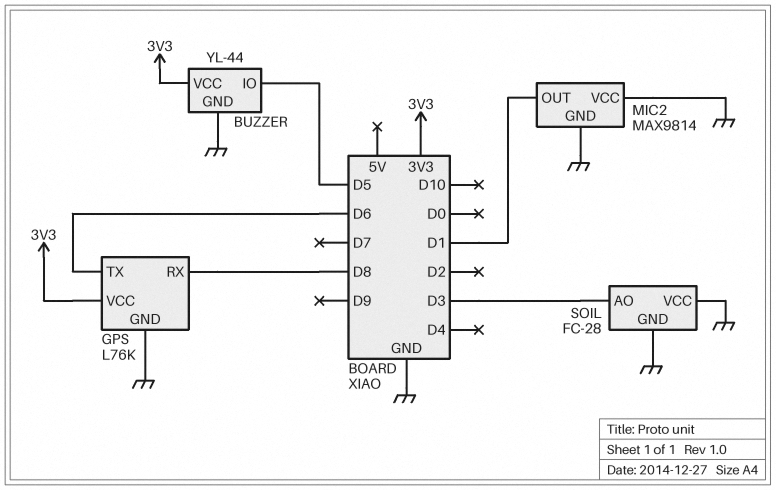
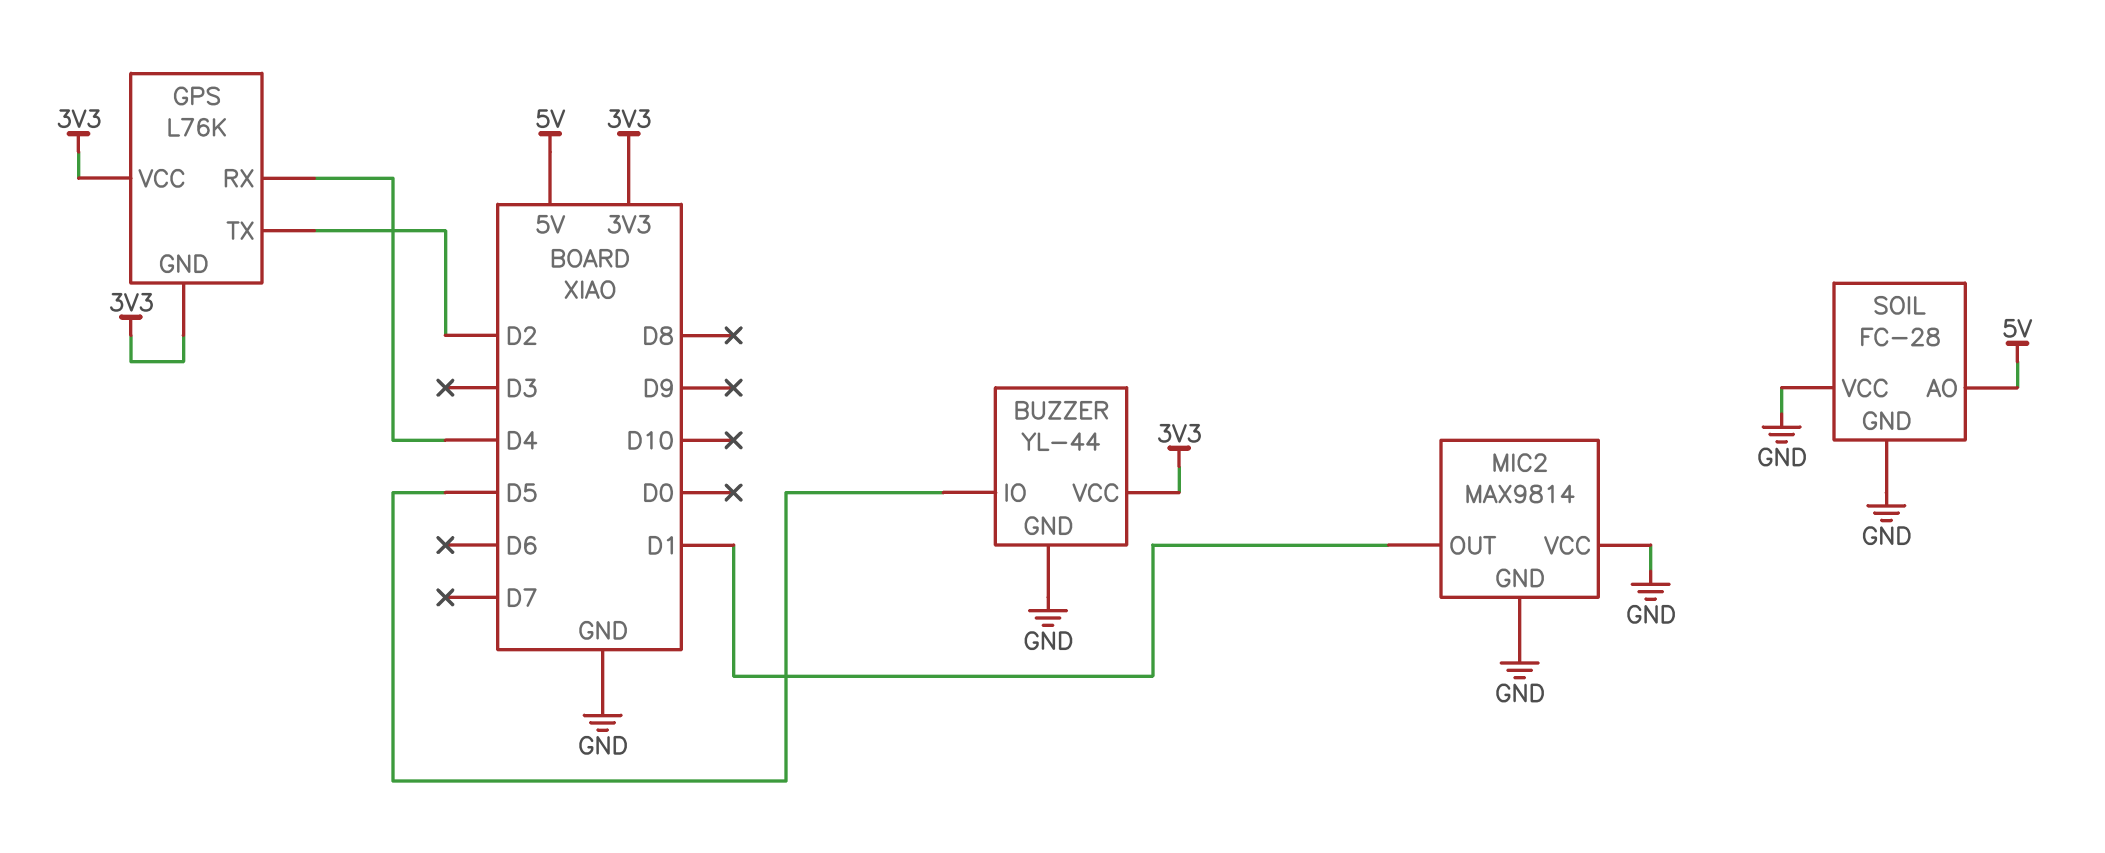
GPS pin GND: GND -> 3V3
GPS pin RX: D8 -> D4
GPS pin TX: D6 -> D2
SOIL pin AO: D3 -> 5V

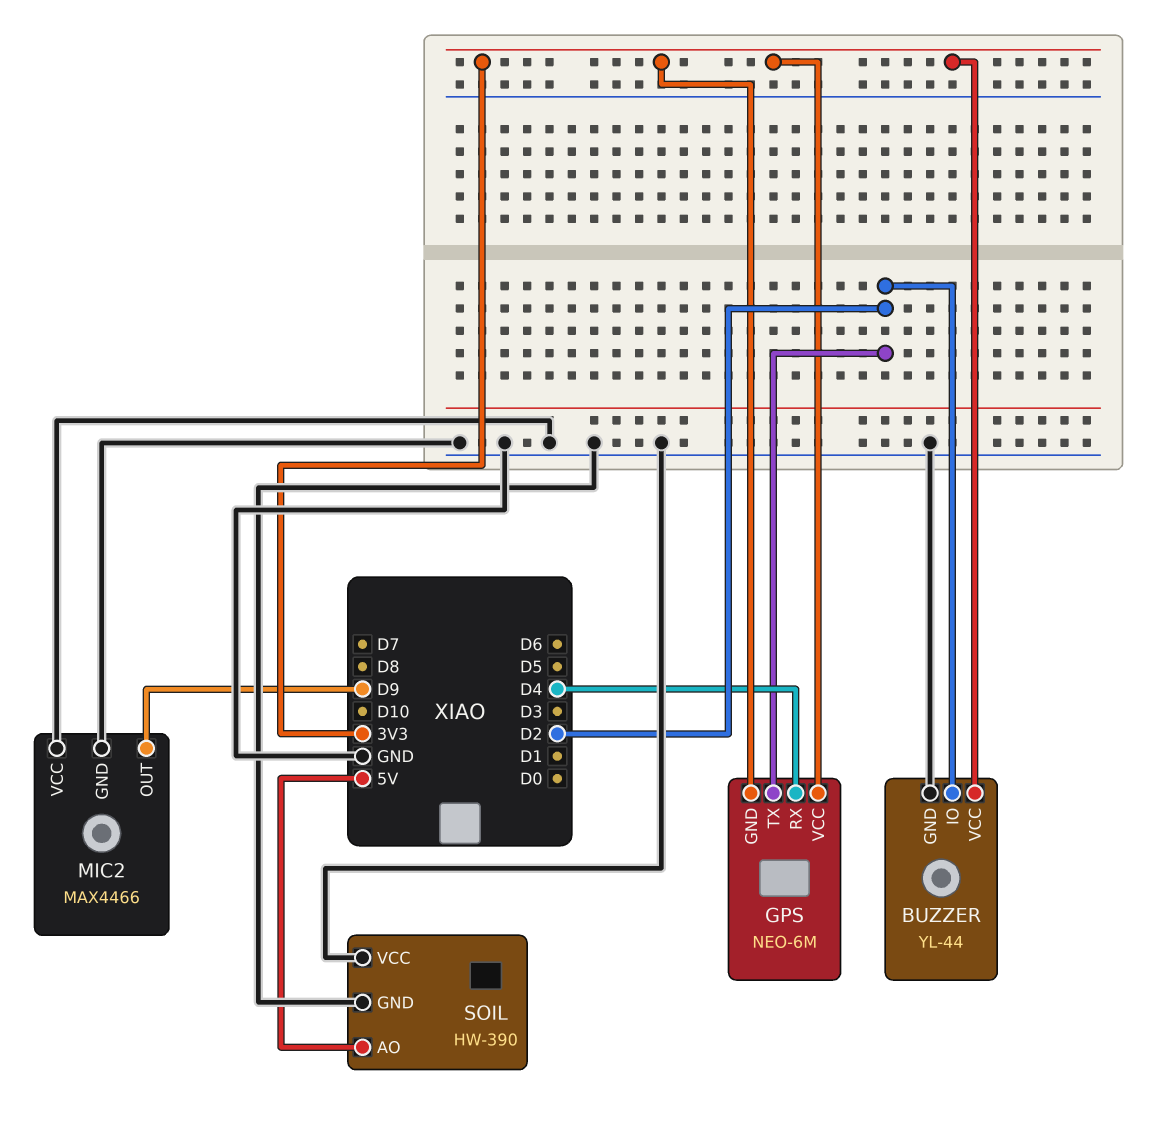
BUZZER pin IO: D5 -> D2
GPS: L76K -> NEO-6M
MIC2: MAX9814 -> MAX4466
MIC2 pin OUT: D1 -> D9
SOIL: FC-28 -> HW-390

